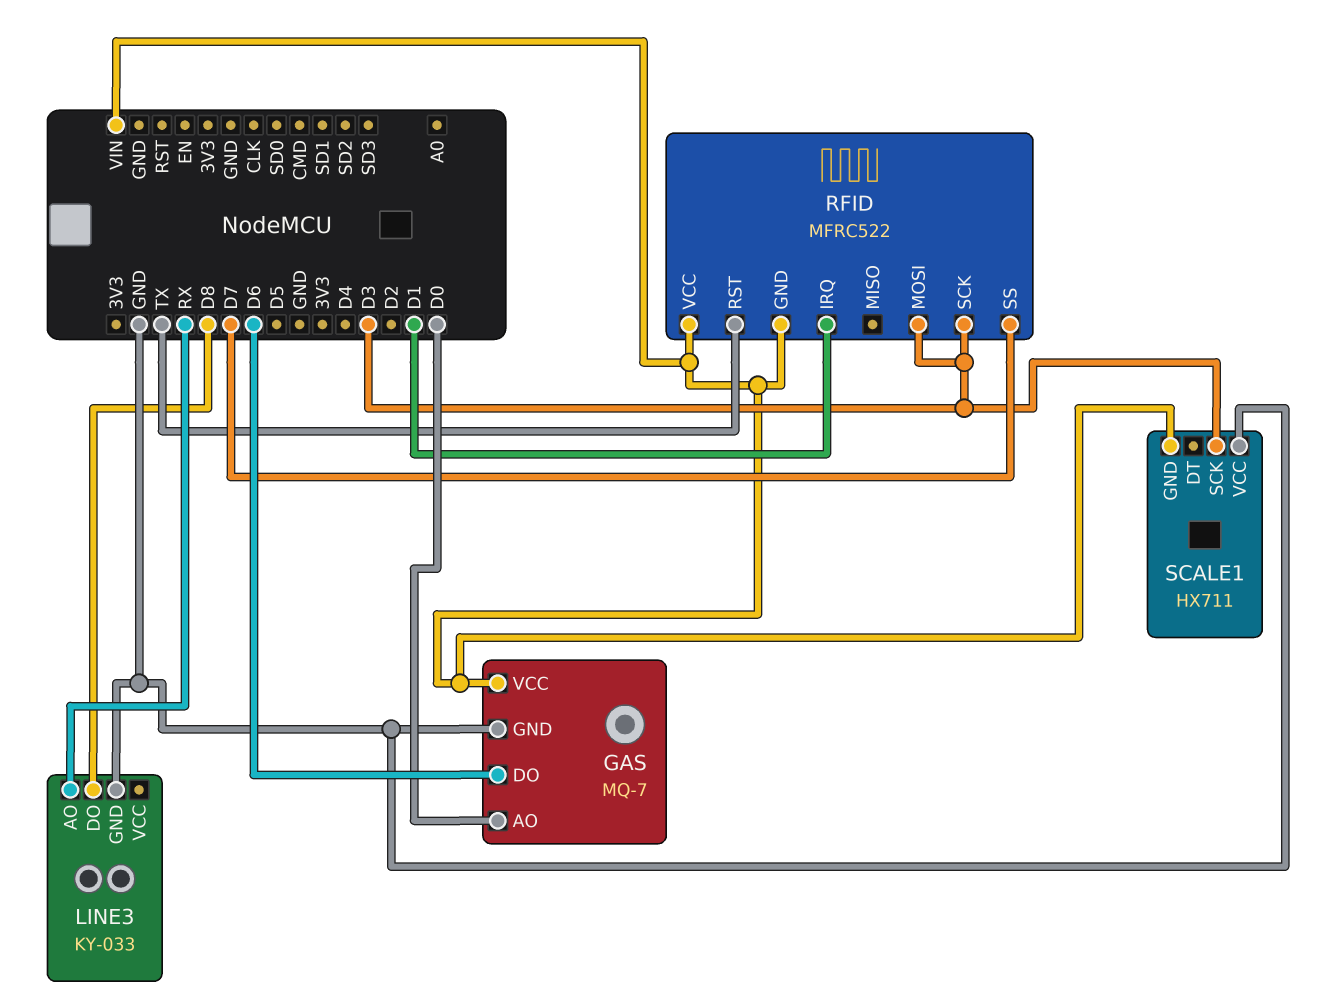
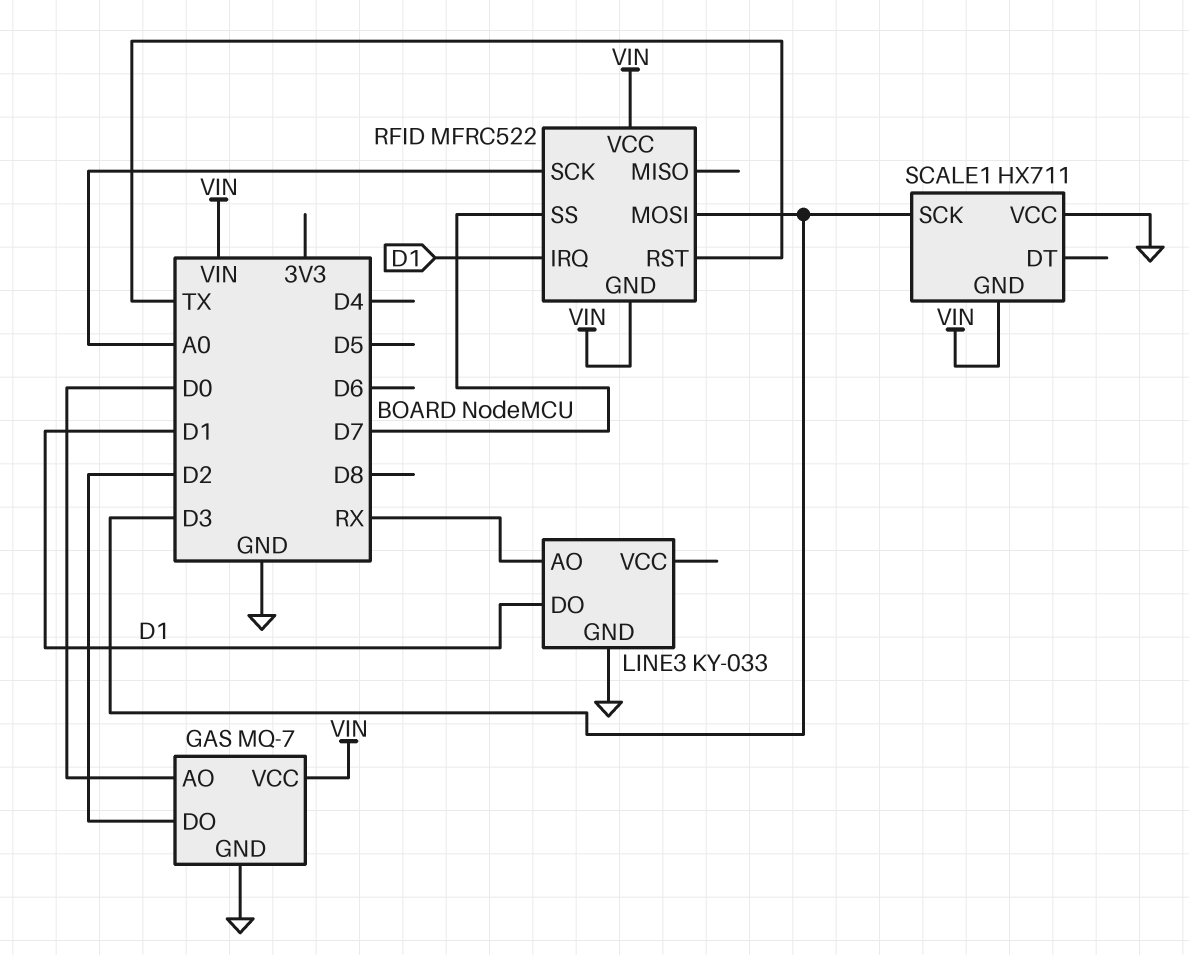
GAS pin DO: D6 -> D2
LINE3 pin DO: D8 -> D1
RFID pin SCK: D3 -> A0

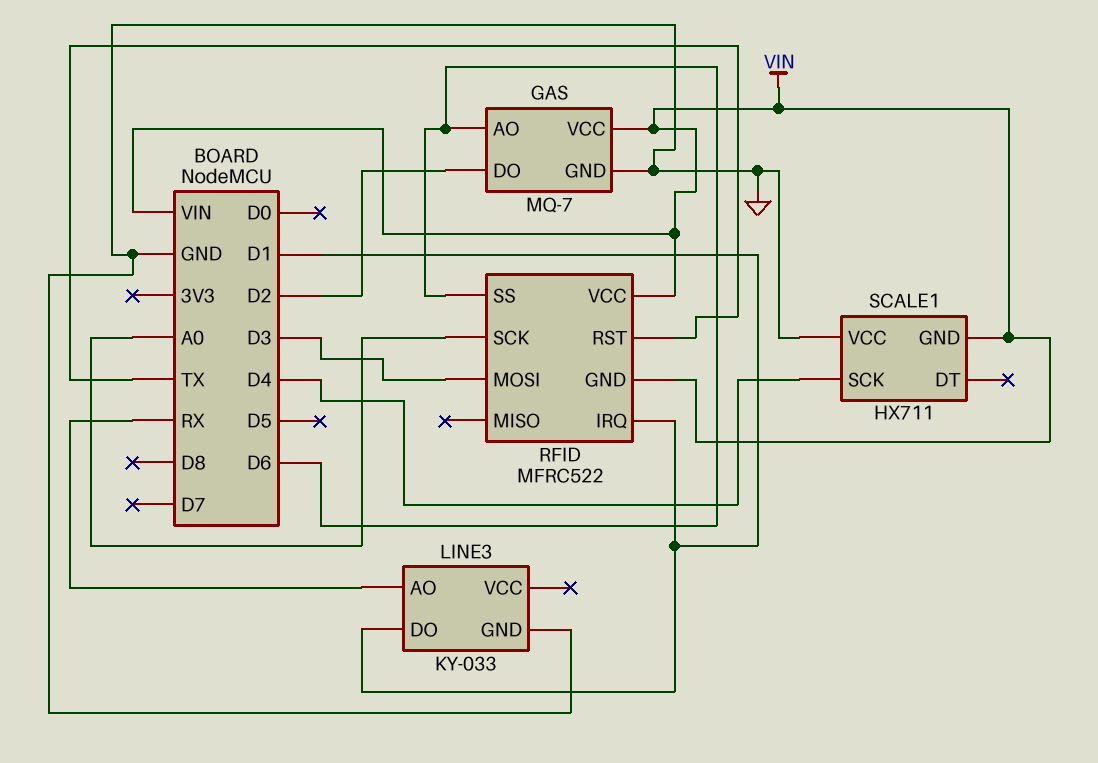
GAS pin AO: D0 -> D6
RFID pin SS: D7 -> D6
SCALE1 pin SCK: D3 -> D4

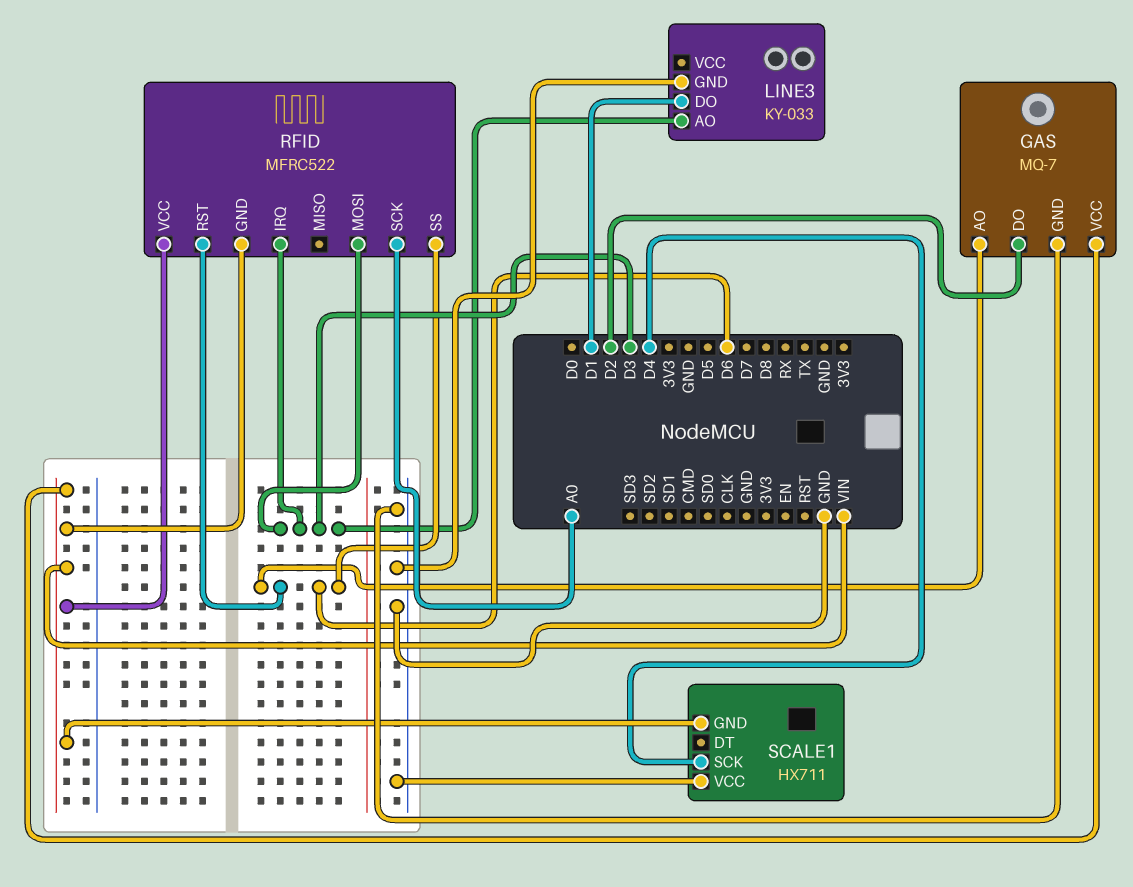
LINE3 pin AO: RX -> D3
RFID pin IRQ: D1 -> D3
RFID pin RST: TX -> D6

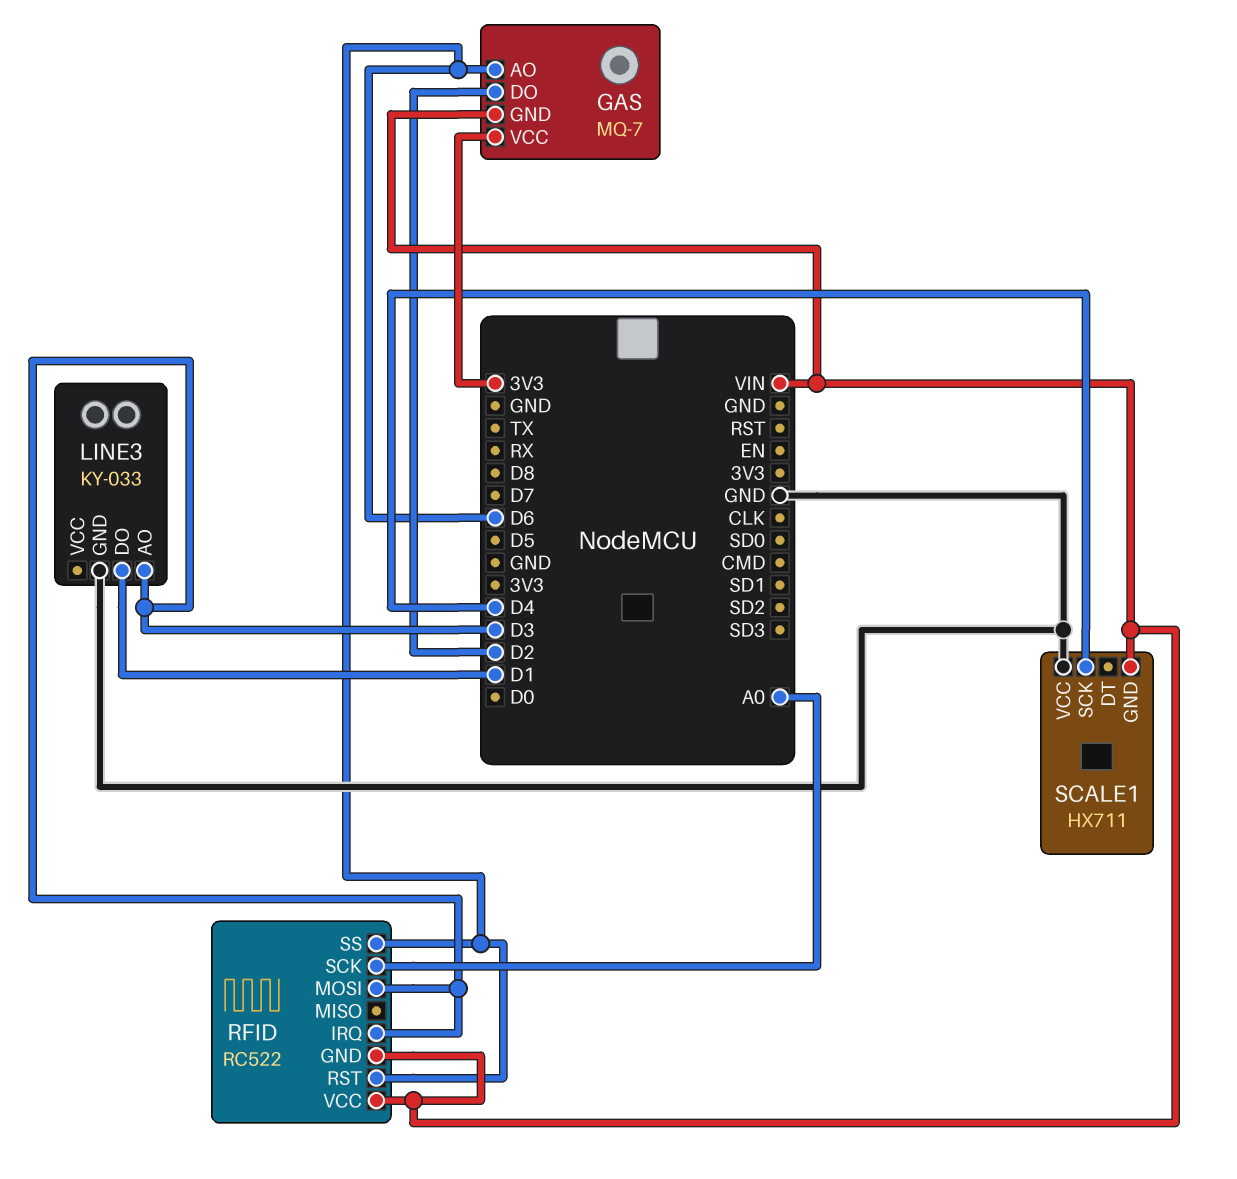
GAS pin GND: GND -> VIN
GAS pin VCC: VIN -> 3V3
RFID: MFRC522 -> RC522

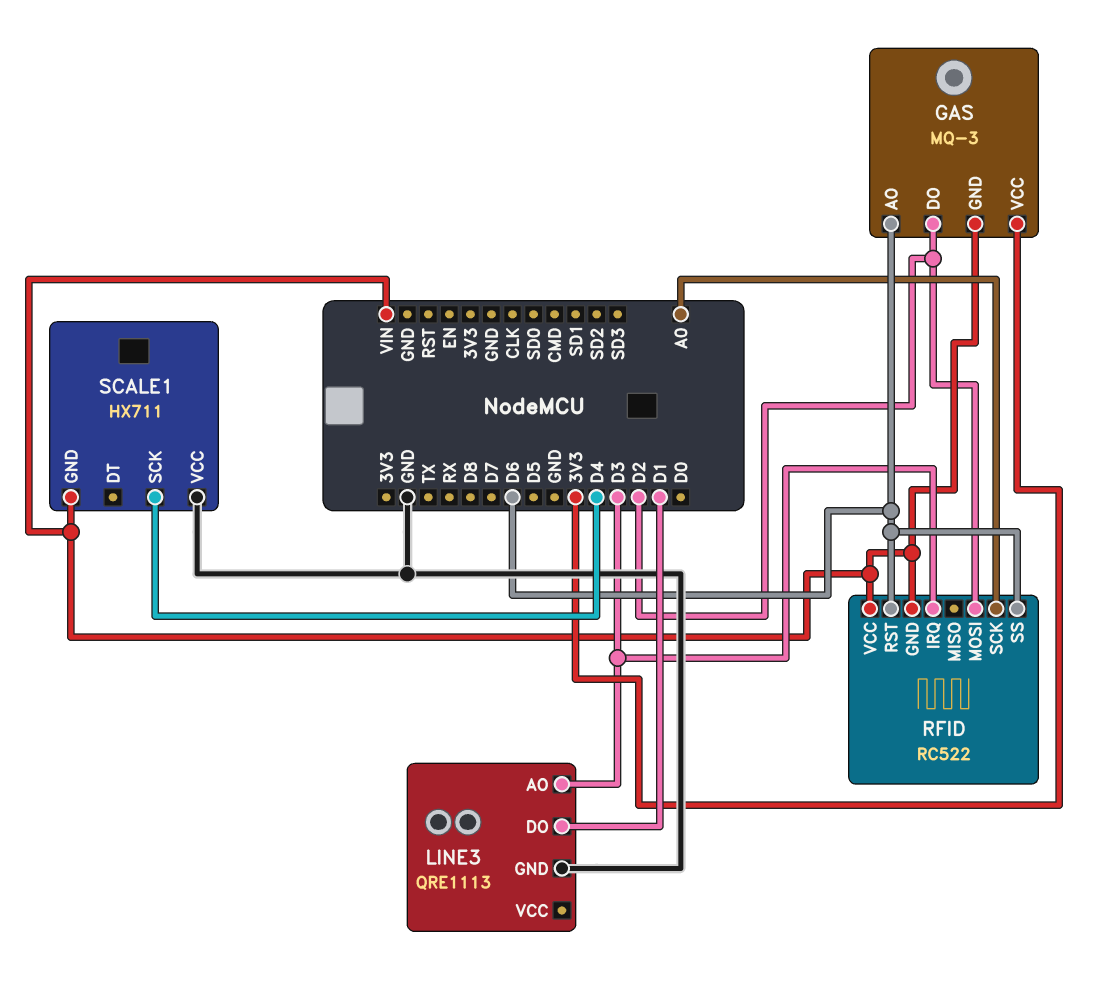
GAS: MQ-7 -> MQ-3
LINE3: KY-033 -> QRE1113
RFID pin MOSI: D3 -> D2

